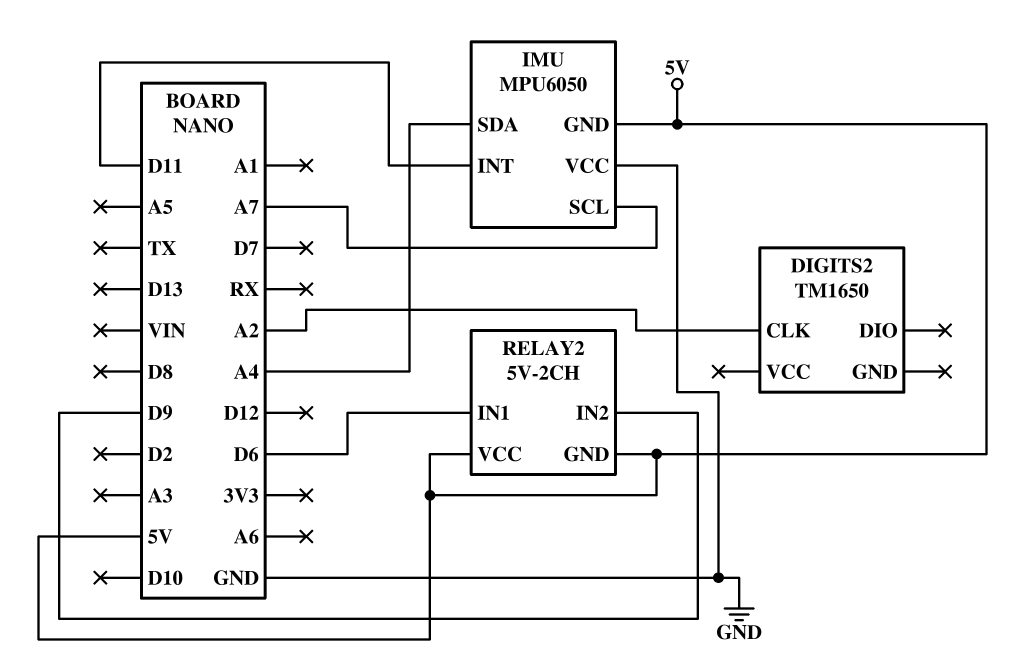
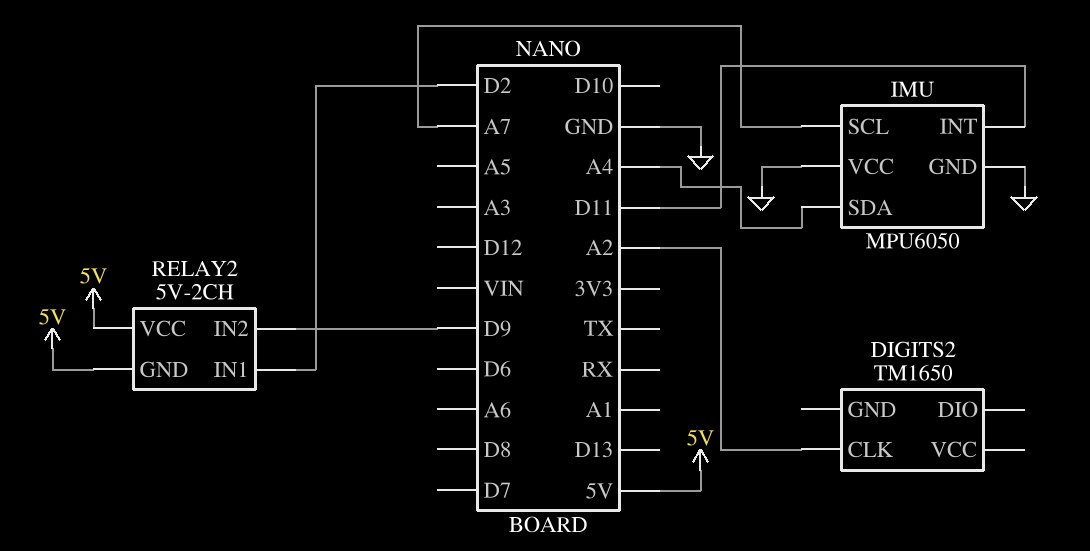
IMU pin GND: 5V -> GND
RELAY2 pin IN1: D6 -> D2

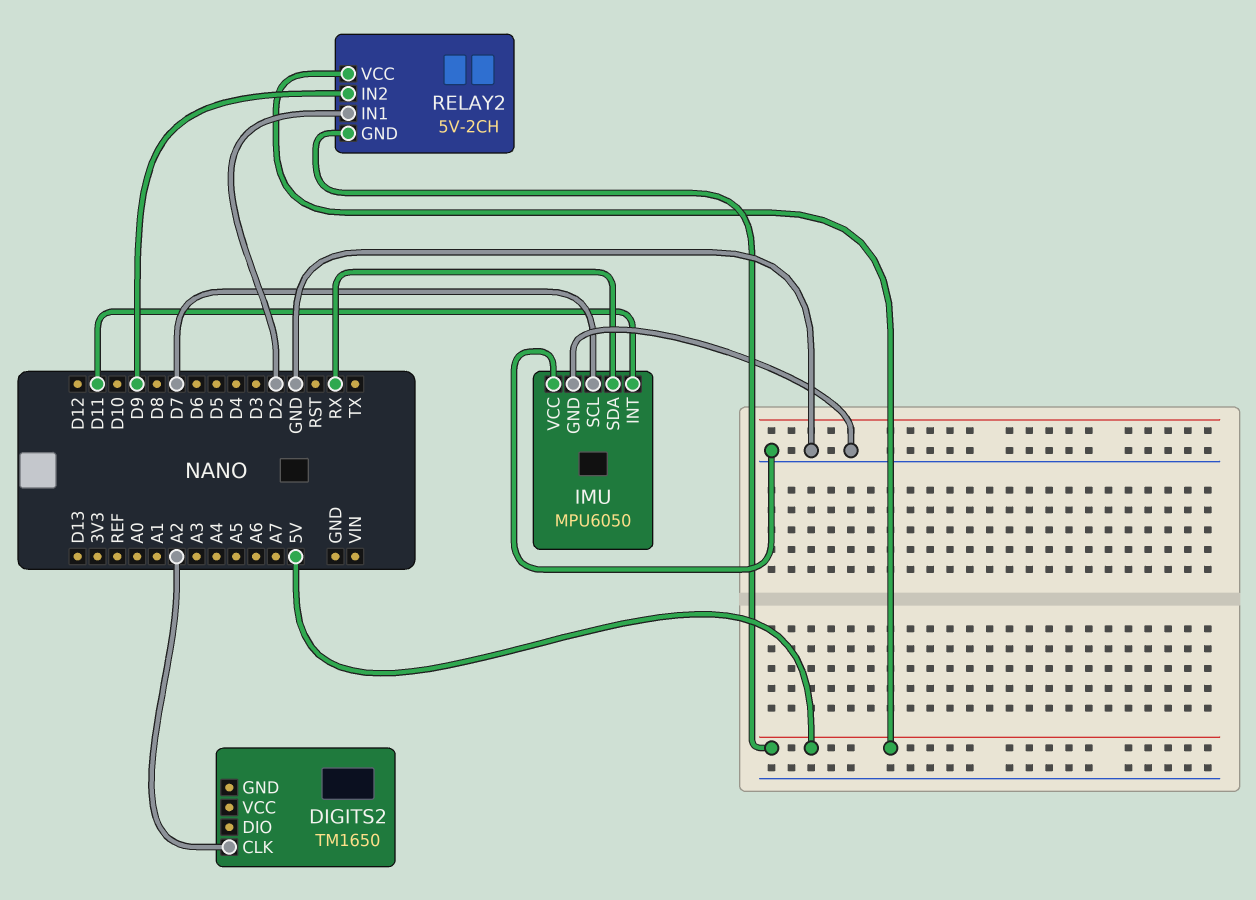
IMU pin SCL: A7 -> D7
IMU pin SDA: A4 -> RX

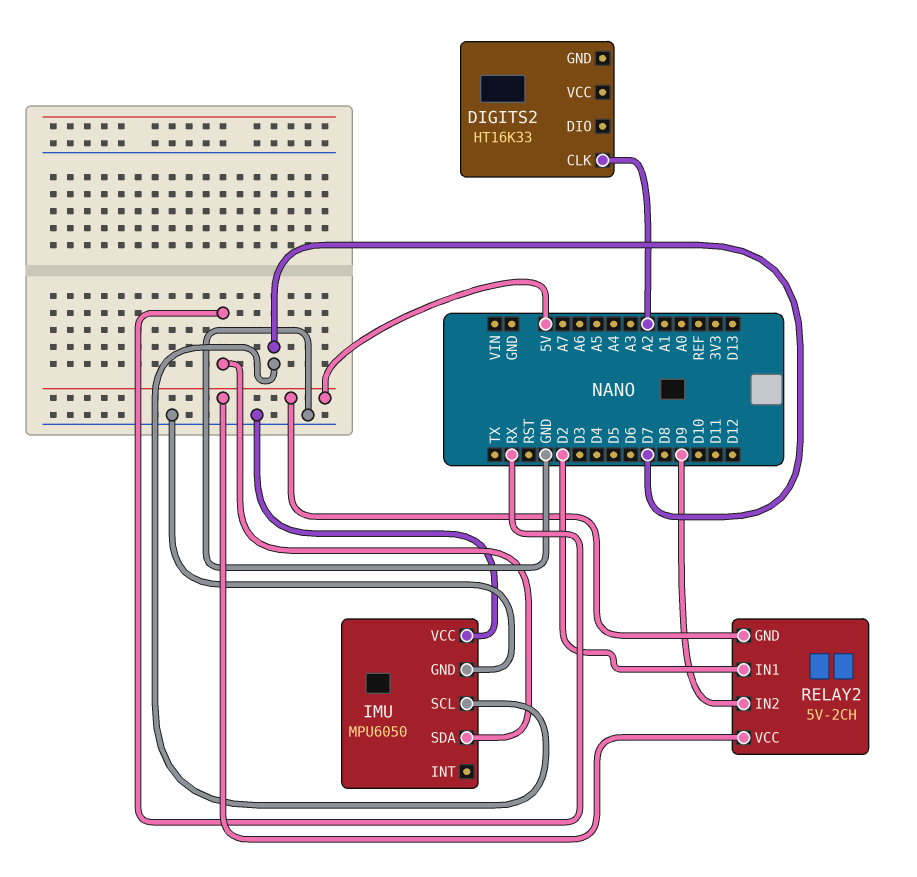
DIGITS2: TM1650 -> HT16K33
IMU pin INT: D11 -> none

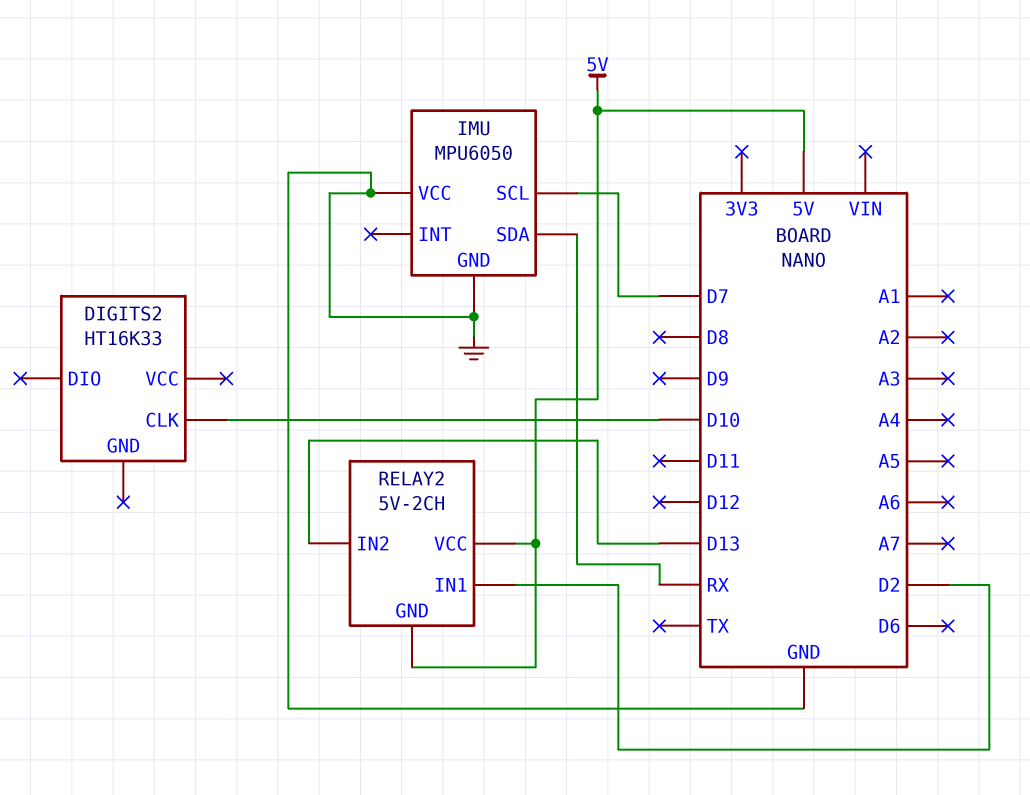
DIGITS2 pin CLK: A2 -> D10
RELAY2 pin IN2: D9 -> D13

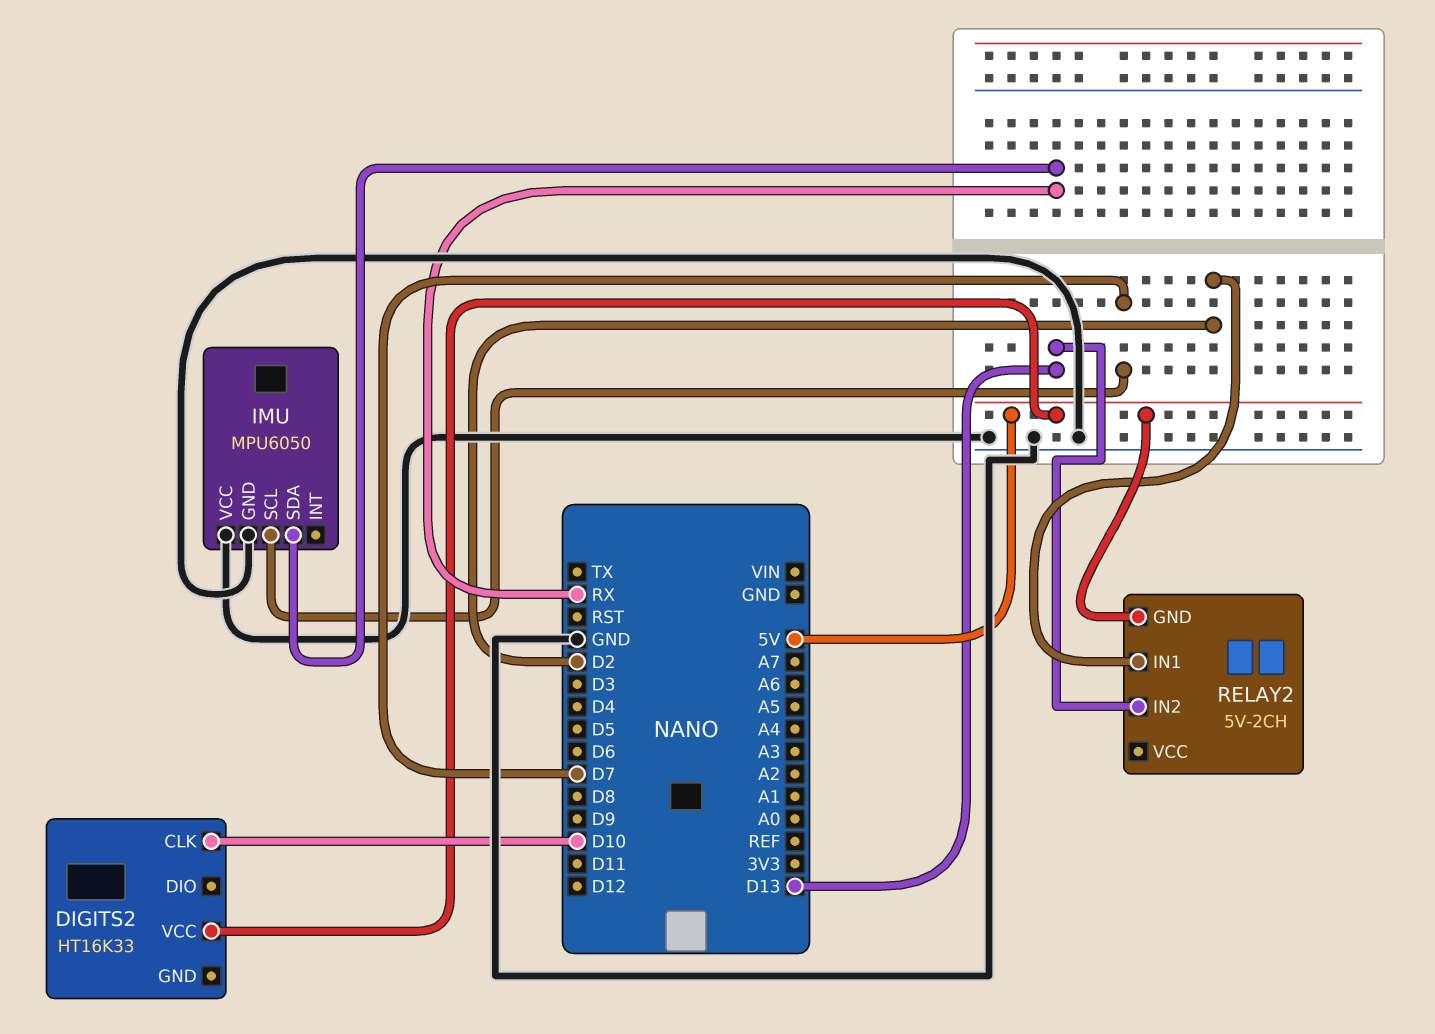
DIGITS2 pin VCC: none -> 5V
RELAY2 pin VCC: 5V -> none

